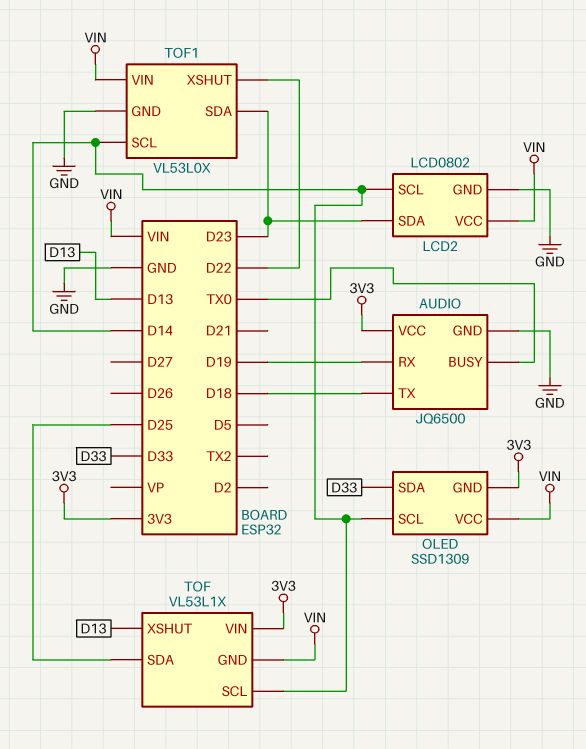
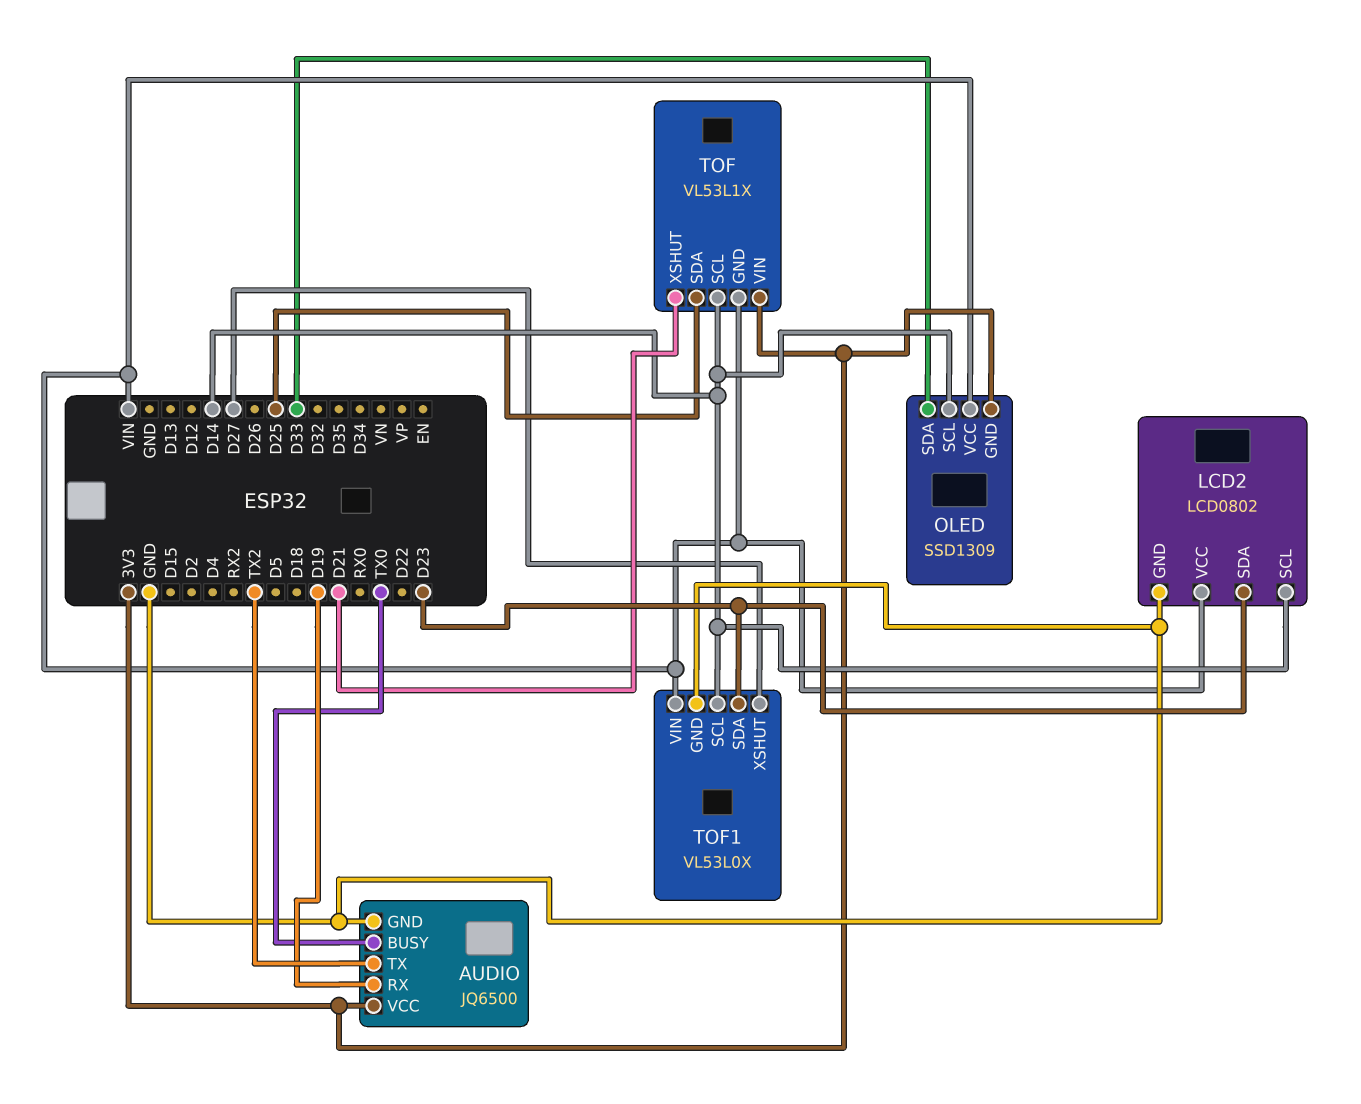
AUDIO pin TX: D18 -> TX2
TOF pin XSHUT: D13 -> D21
TOF1 pin XSHUT: D22 -> D27

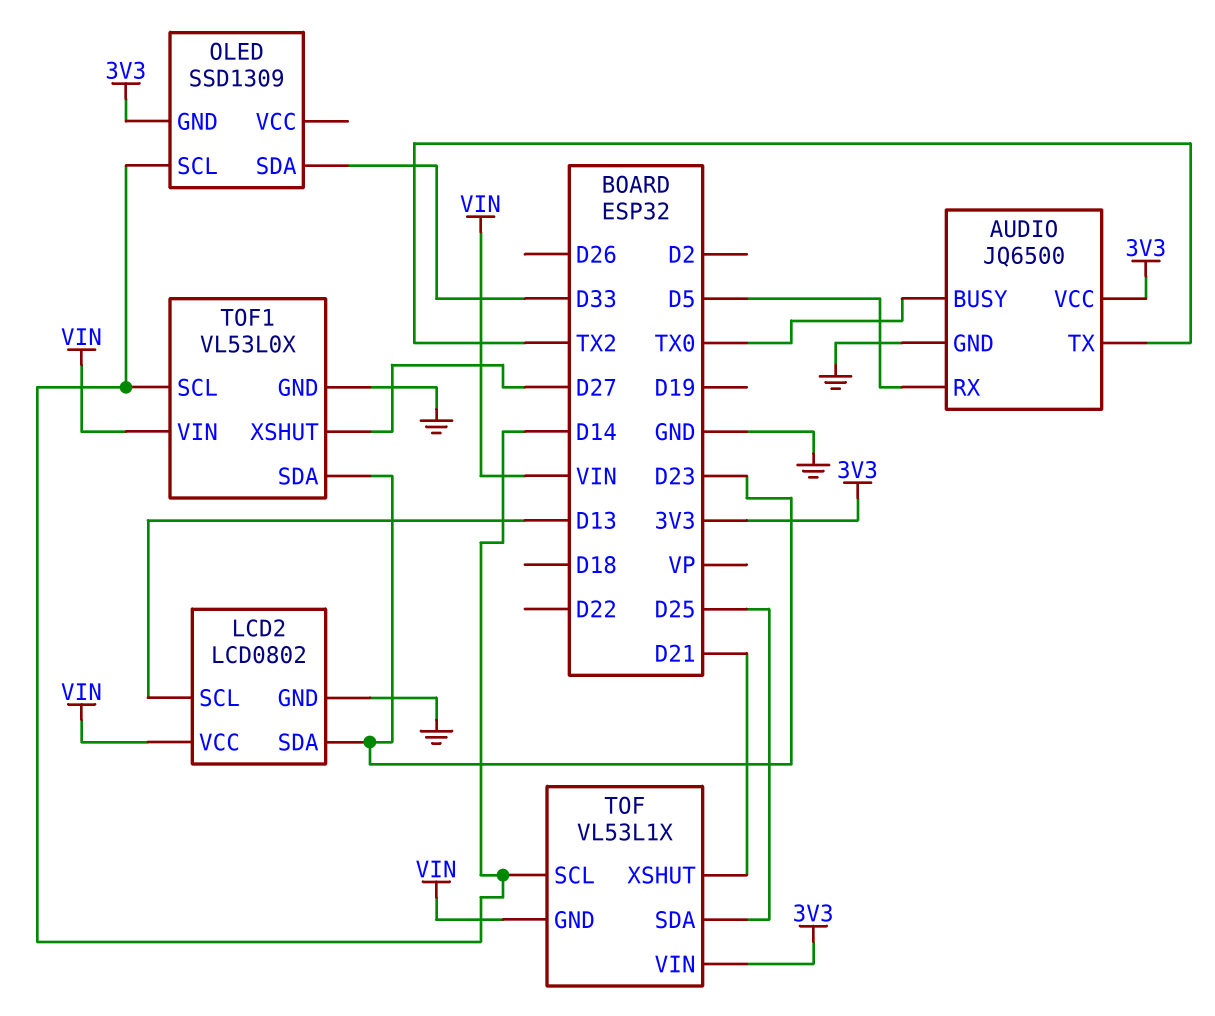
AUDIO pin RX: D19 -> D5
LCD2 pin SCL: D14 -> D13
OLED pin VCC: VIN -> none

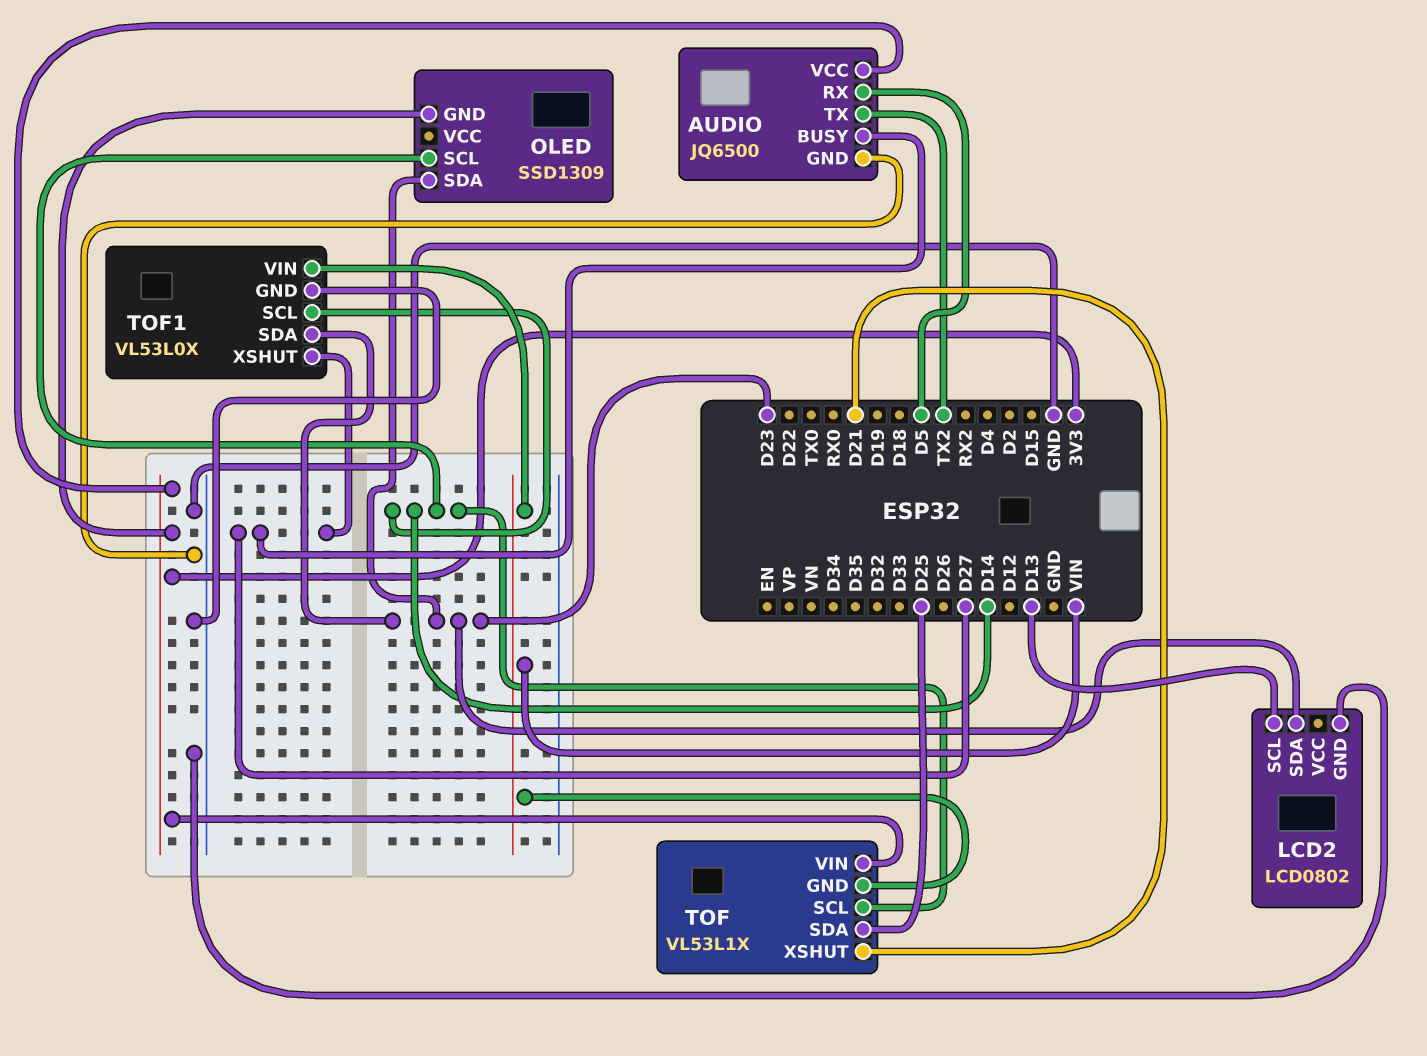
AUDIO pin BUSY: TX0 -> D27
LCD2 pin VCC: VIN -> none
OLED pin SDA: D33 -> D23

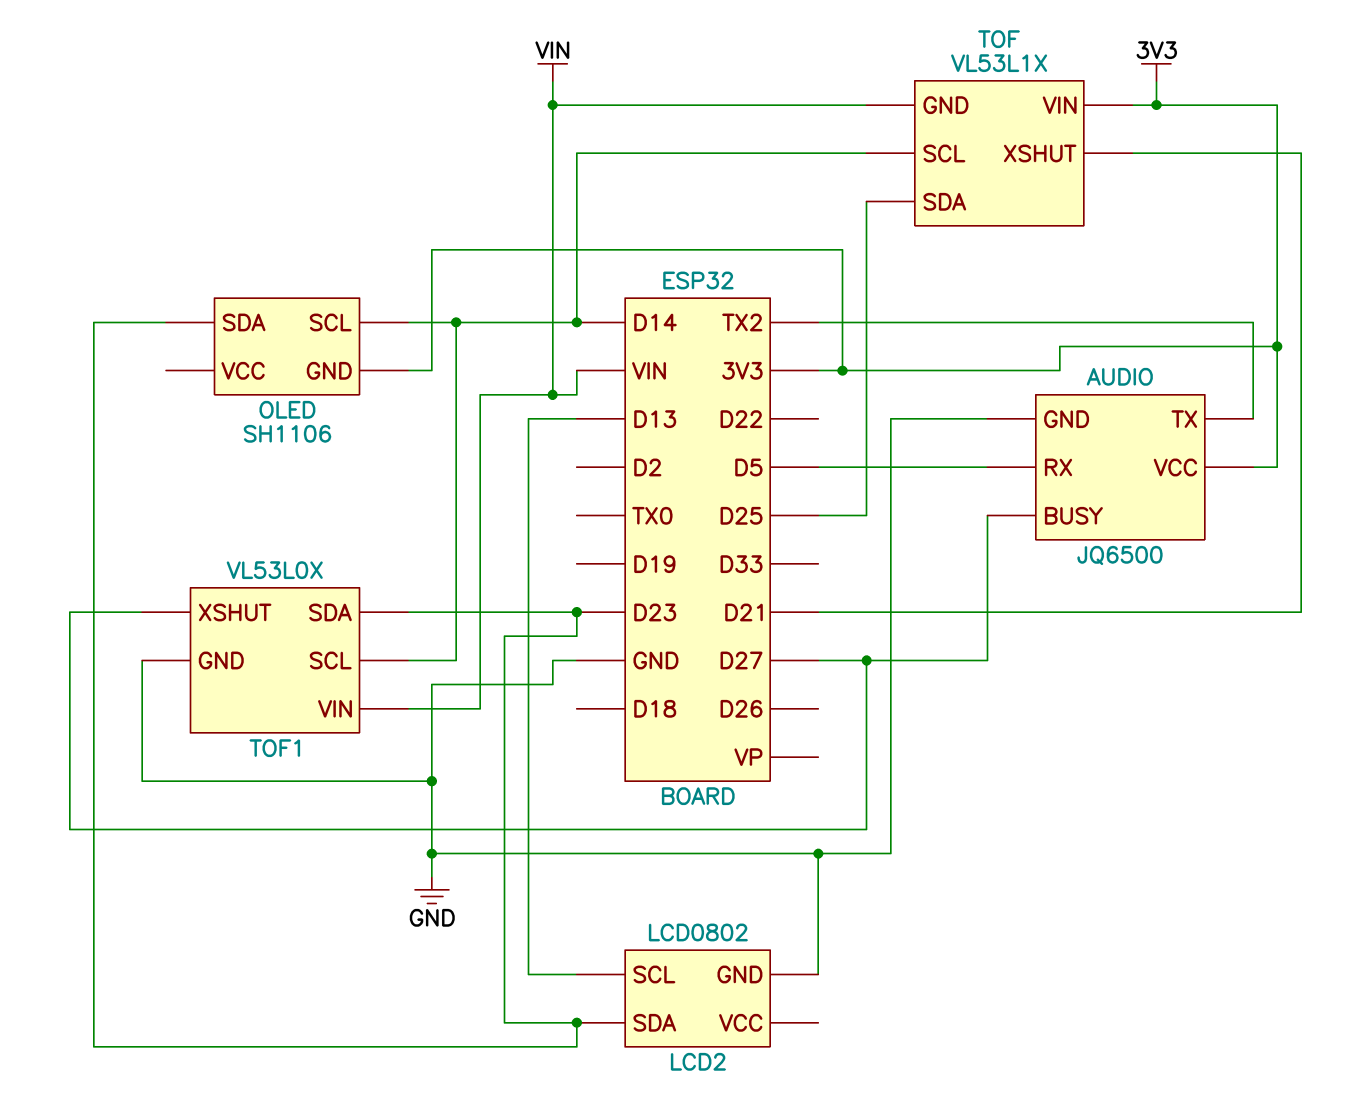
OLED: SSD1309 -> SH1106

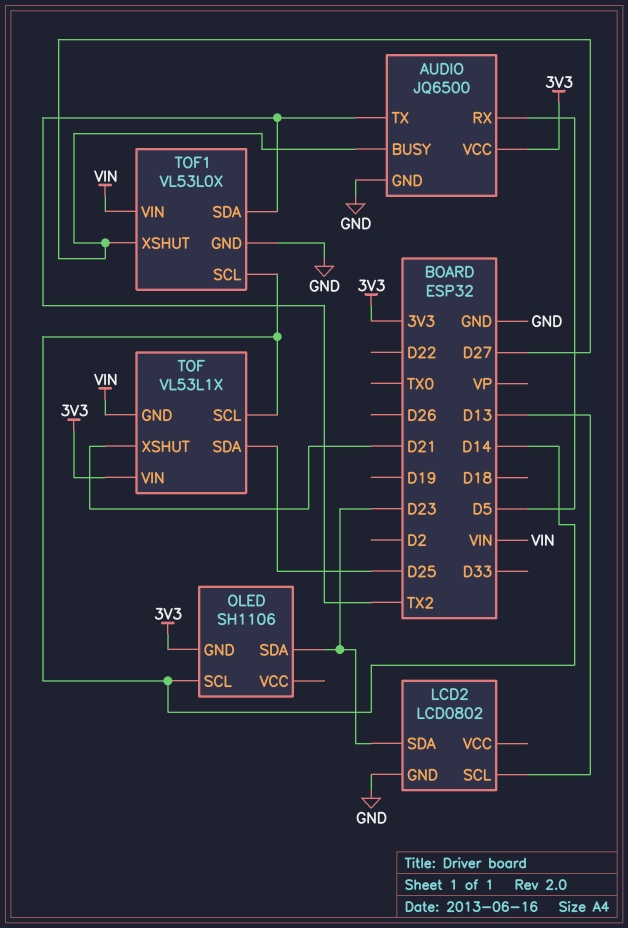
TOF1 pin SDA: D23 -> TX2

